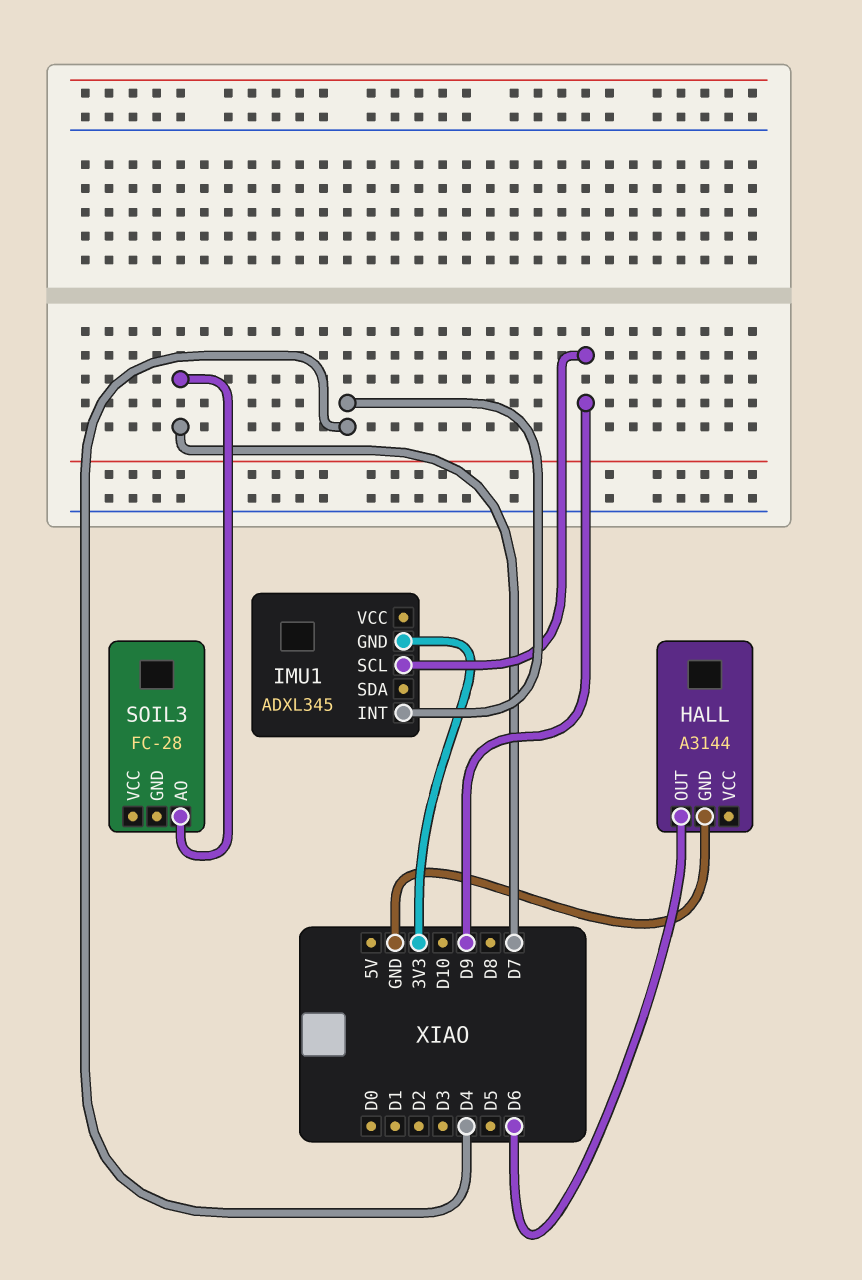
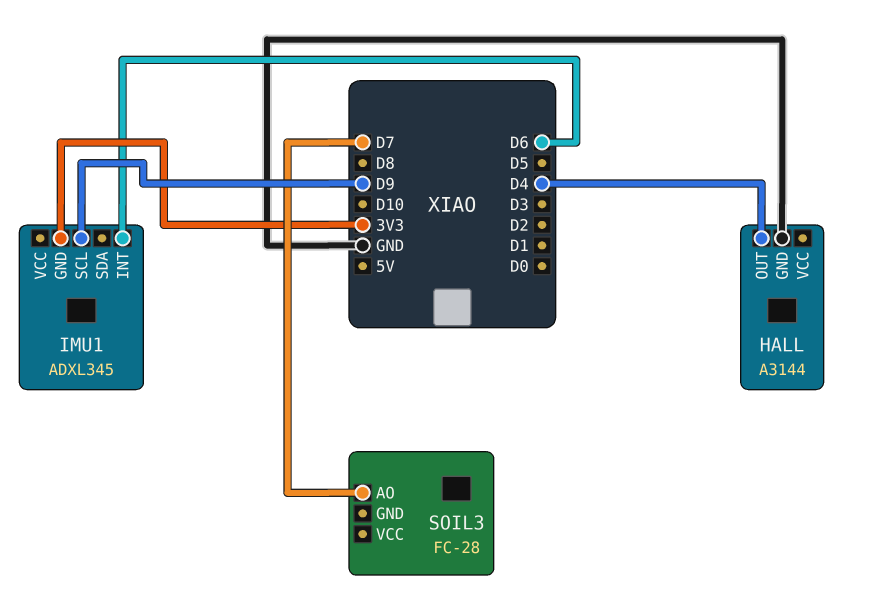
HALL pin OUT: D6 -> D4
IMU1 pin INT: D4 -> D6

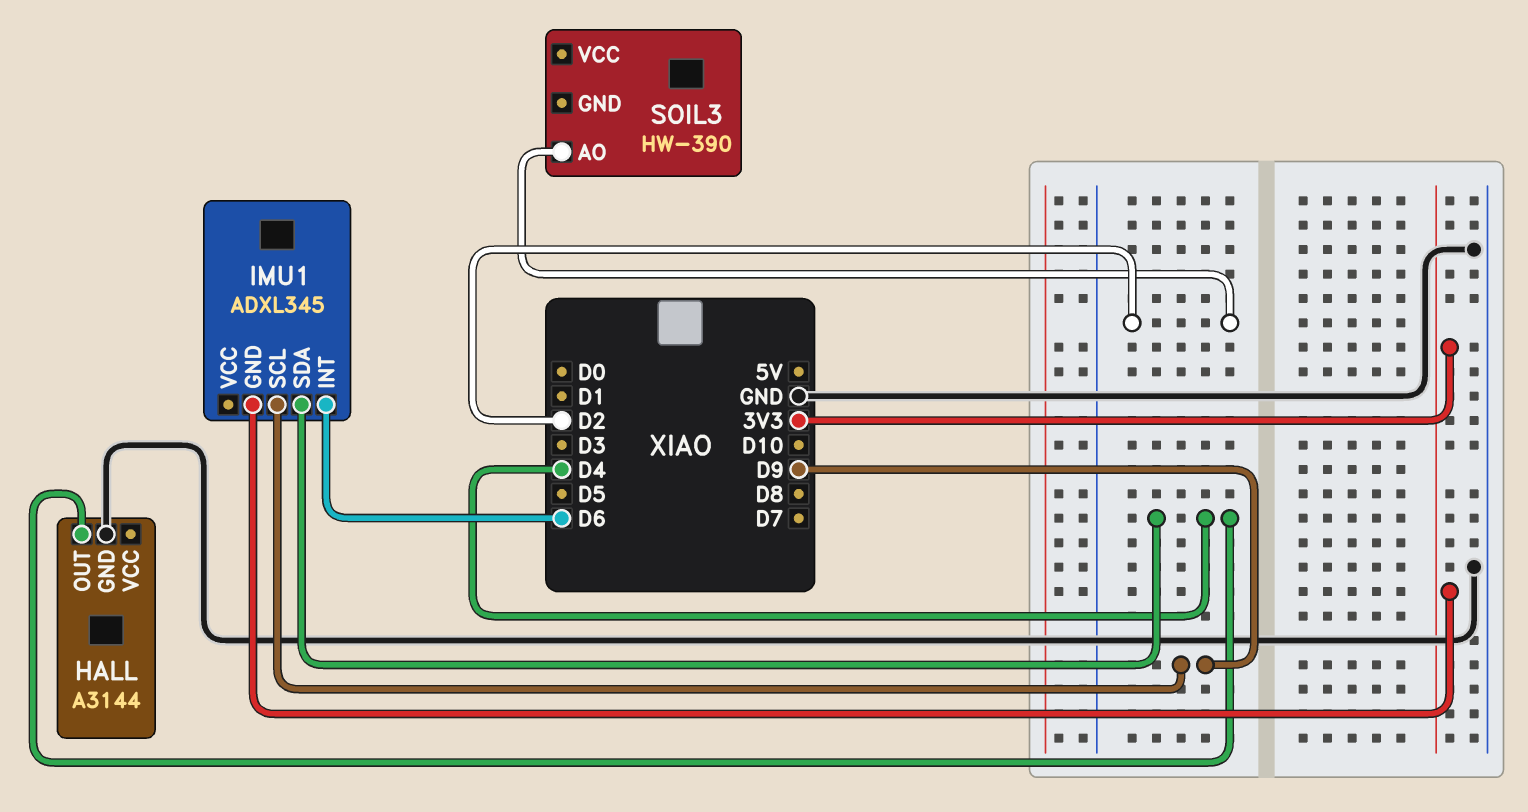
IMU1 pin SDA: none -> D4
SOIL3: FC-28 -> HW-390
SOIL3 pin AO: D7 -> D2

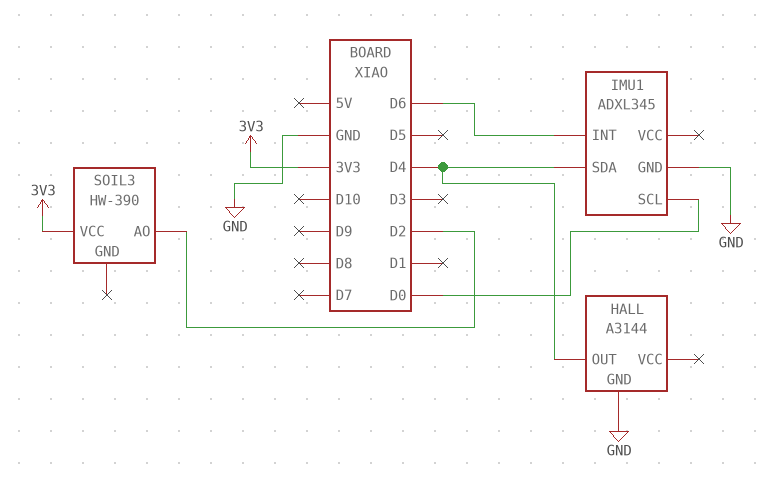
IMU1 pin GND: 3V3 -> GND
IMU1 pin SCL: D9 -> D0
SOIL3 pin VCC: none -> 3V3

